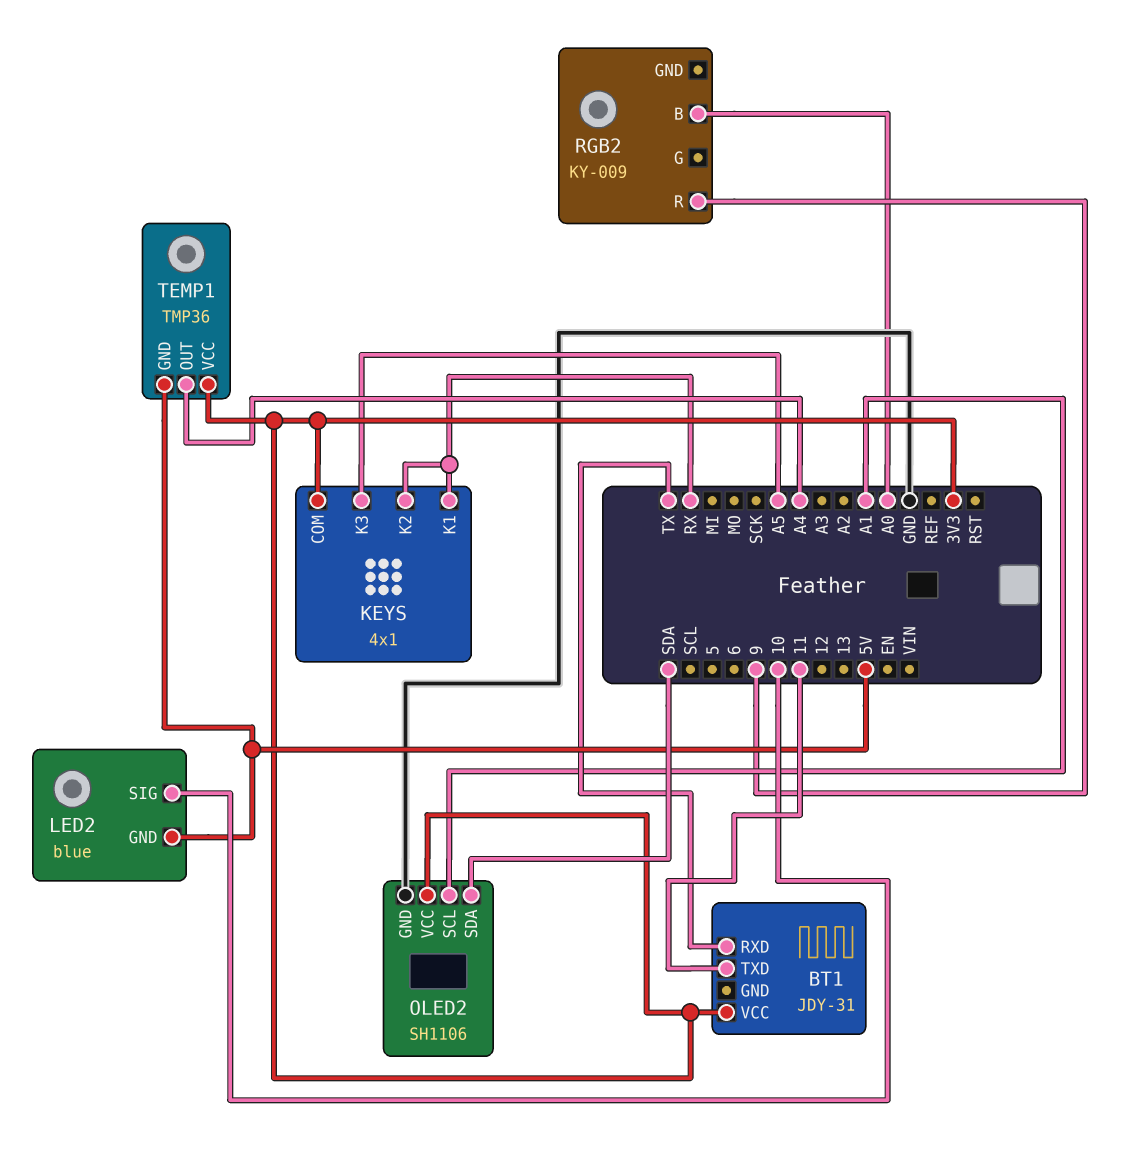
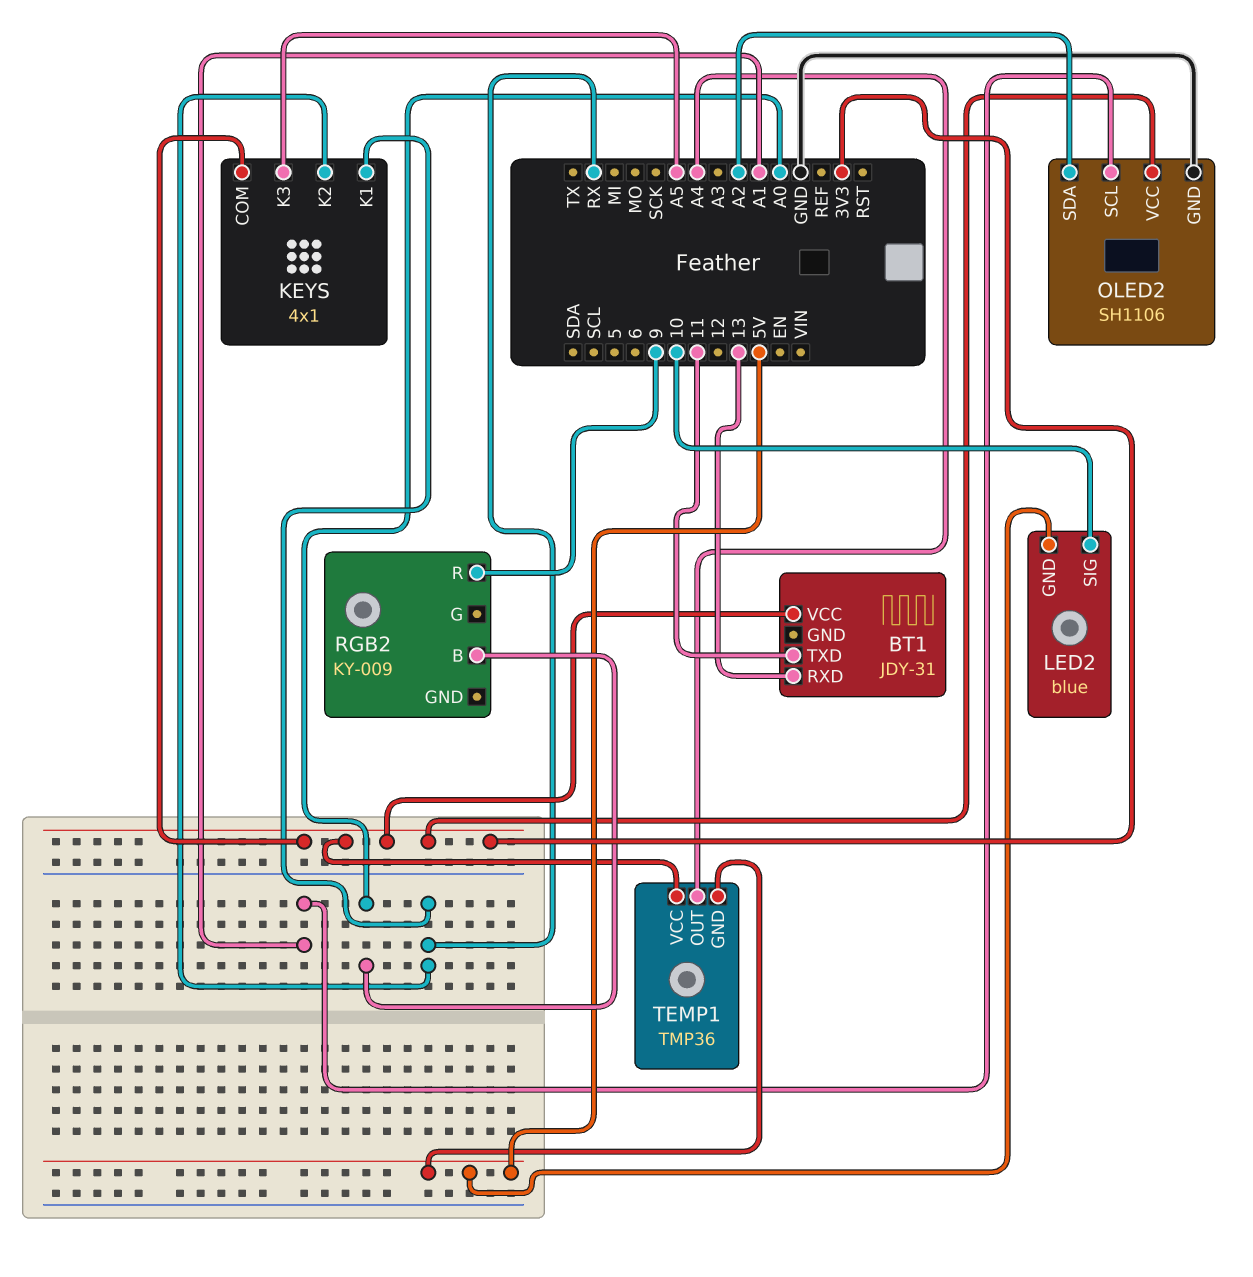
BT1 pin RXD: TX -> 13
OLED2 pin SDA: SDA -> A2

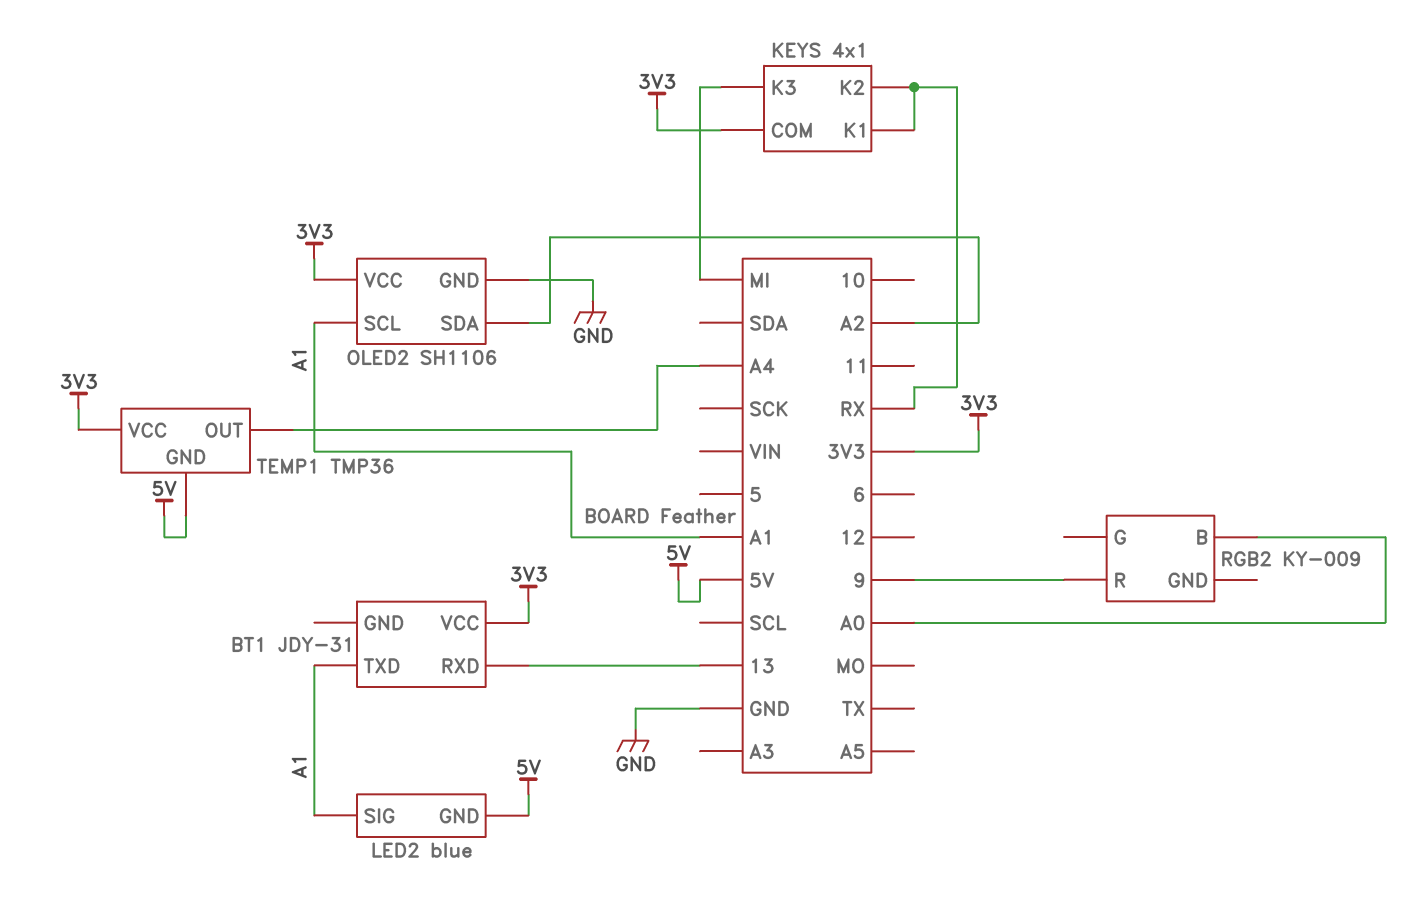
BT1 pin TXD: 11 -> A1
KEYS pin K3: A5 -> MI
LED2 pin SIG: 10 -> A1

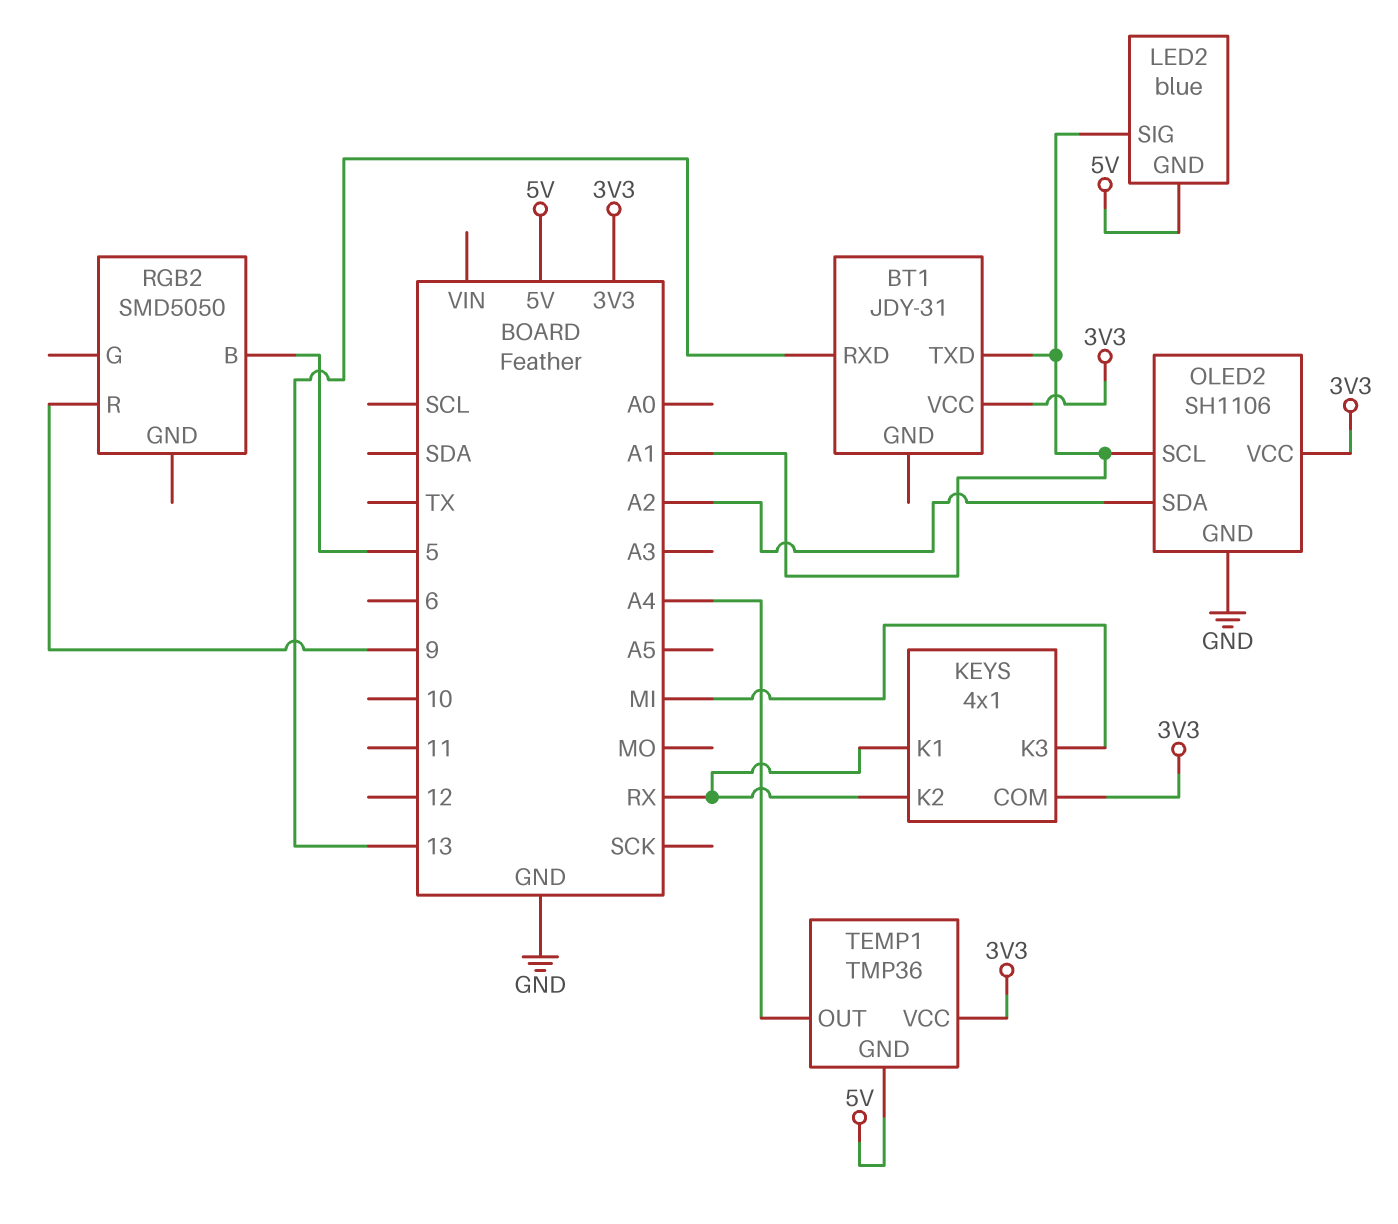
RGB2: KY-009 -> SMD5050
RGB2 pin B: A0 -> 5

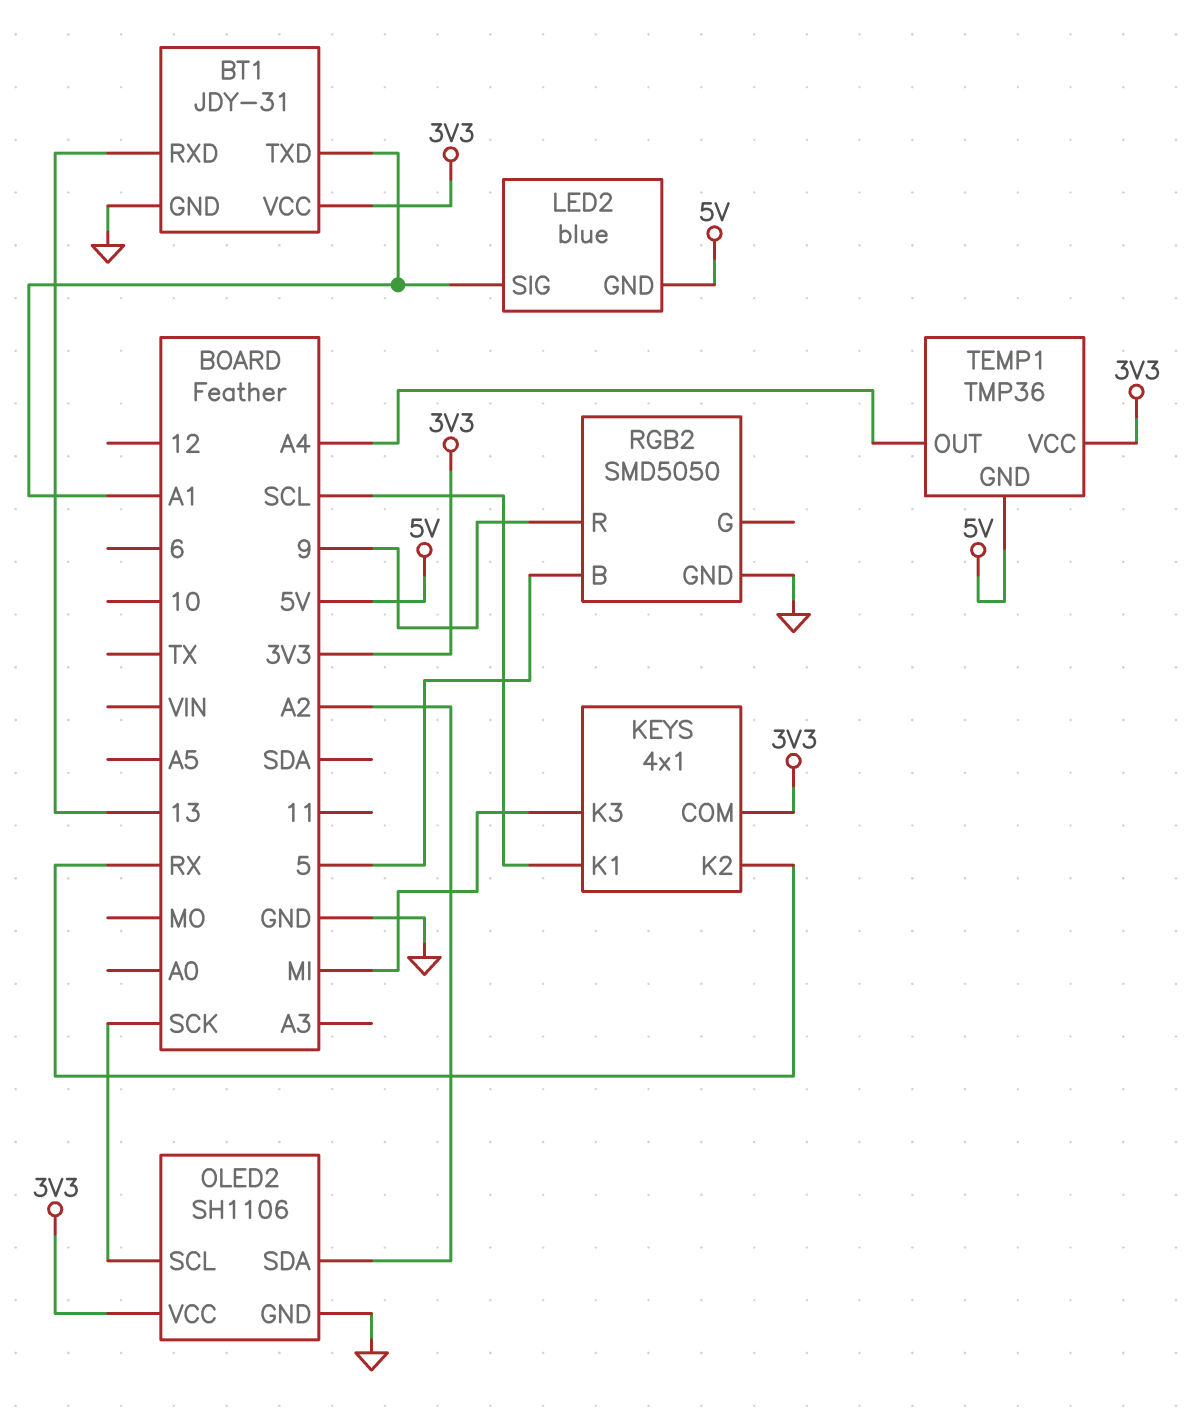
BT1 pin GND: none -> GND
KEYS pin K1: RX -> SCL
OLED2 pin SCL: A1 -> SCK
RGB2 pin GND: none -> GND

